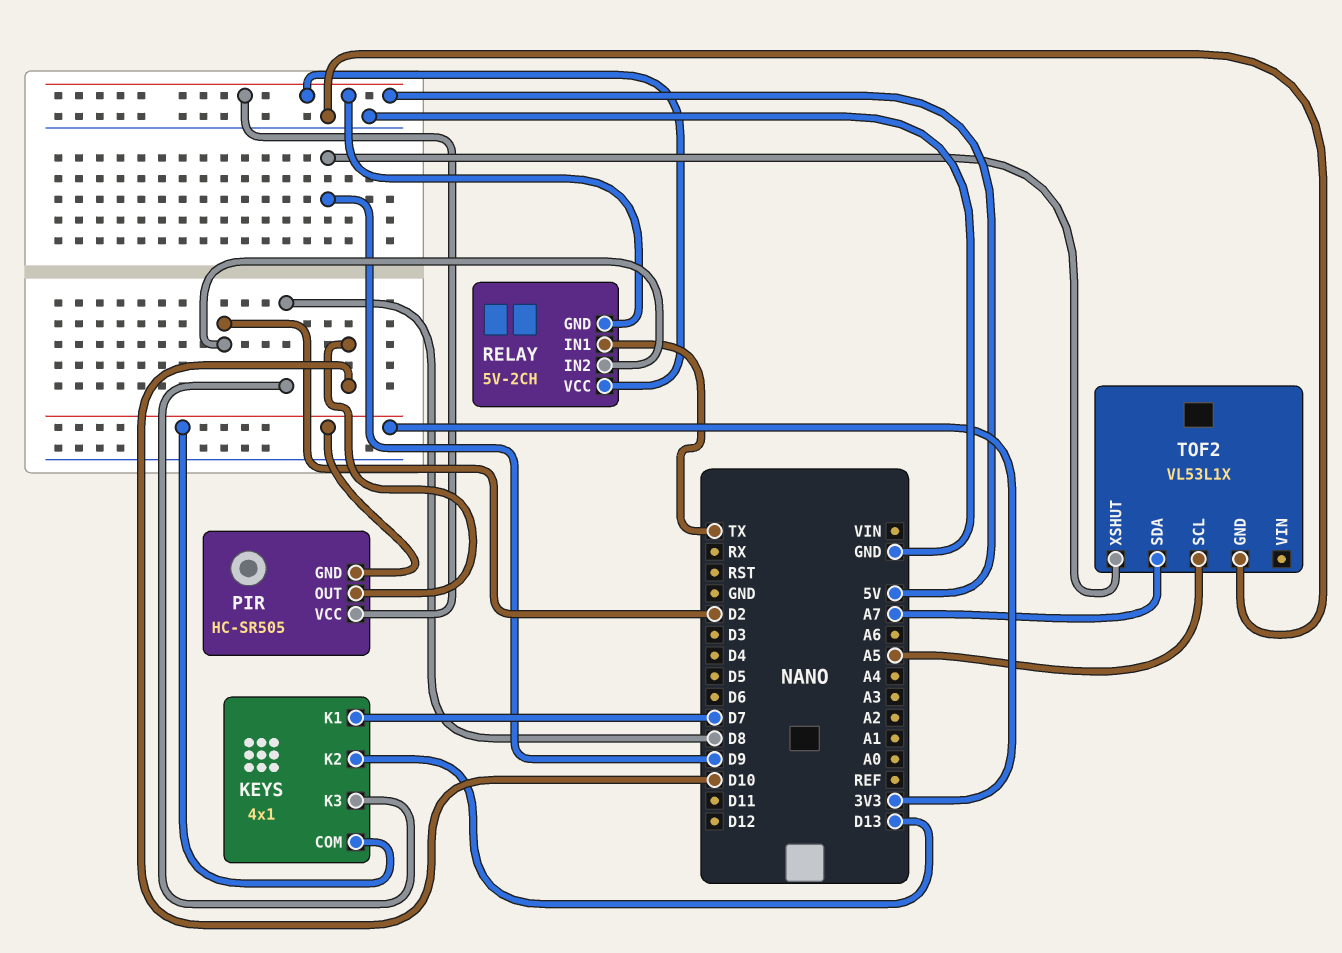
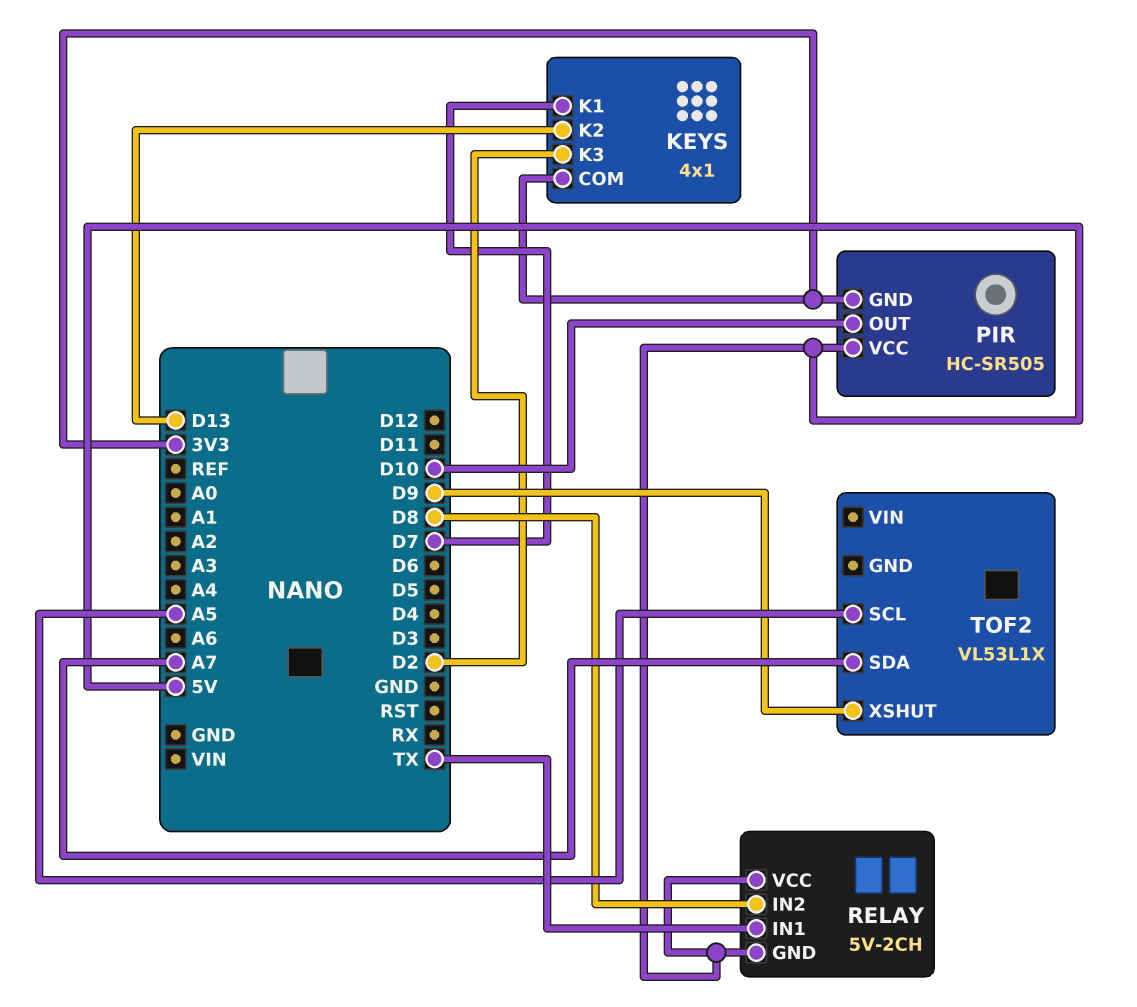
KEYS pin K3: D8 -> D2
RELAY pin IN2: D2 -> D8
TOF2 pin GND: GND -> none

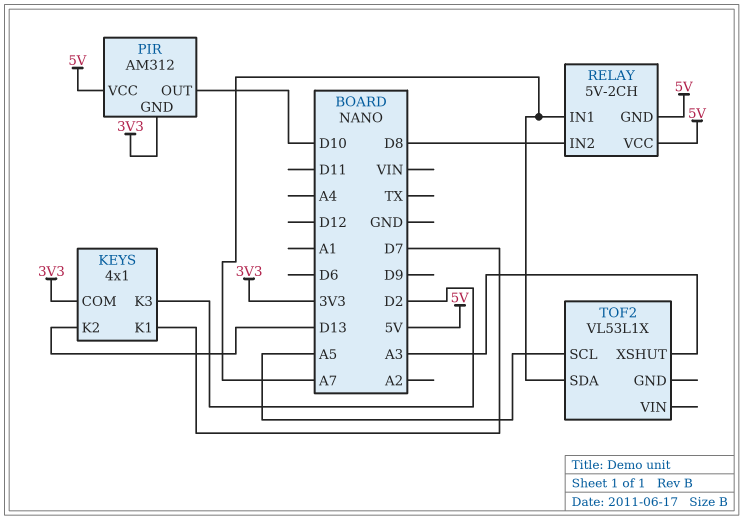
PIR: HC-SR505 -> AM312
RELAY pin IN1: TX -> A7
TOF2 pin XSHUT: D9 -> A3

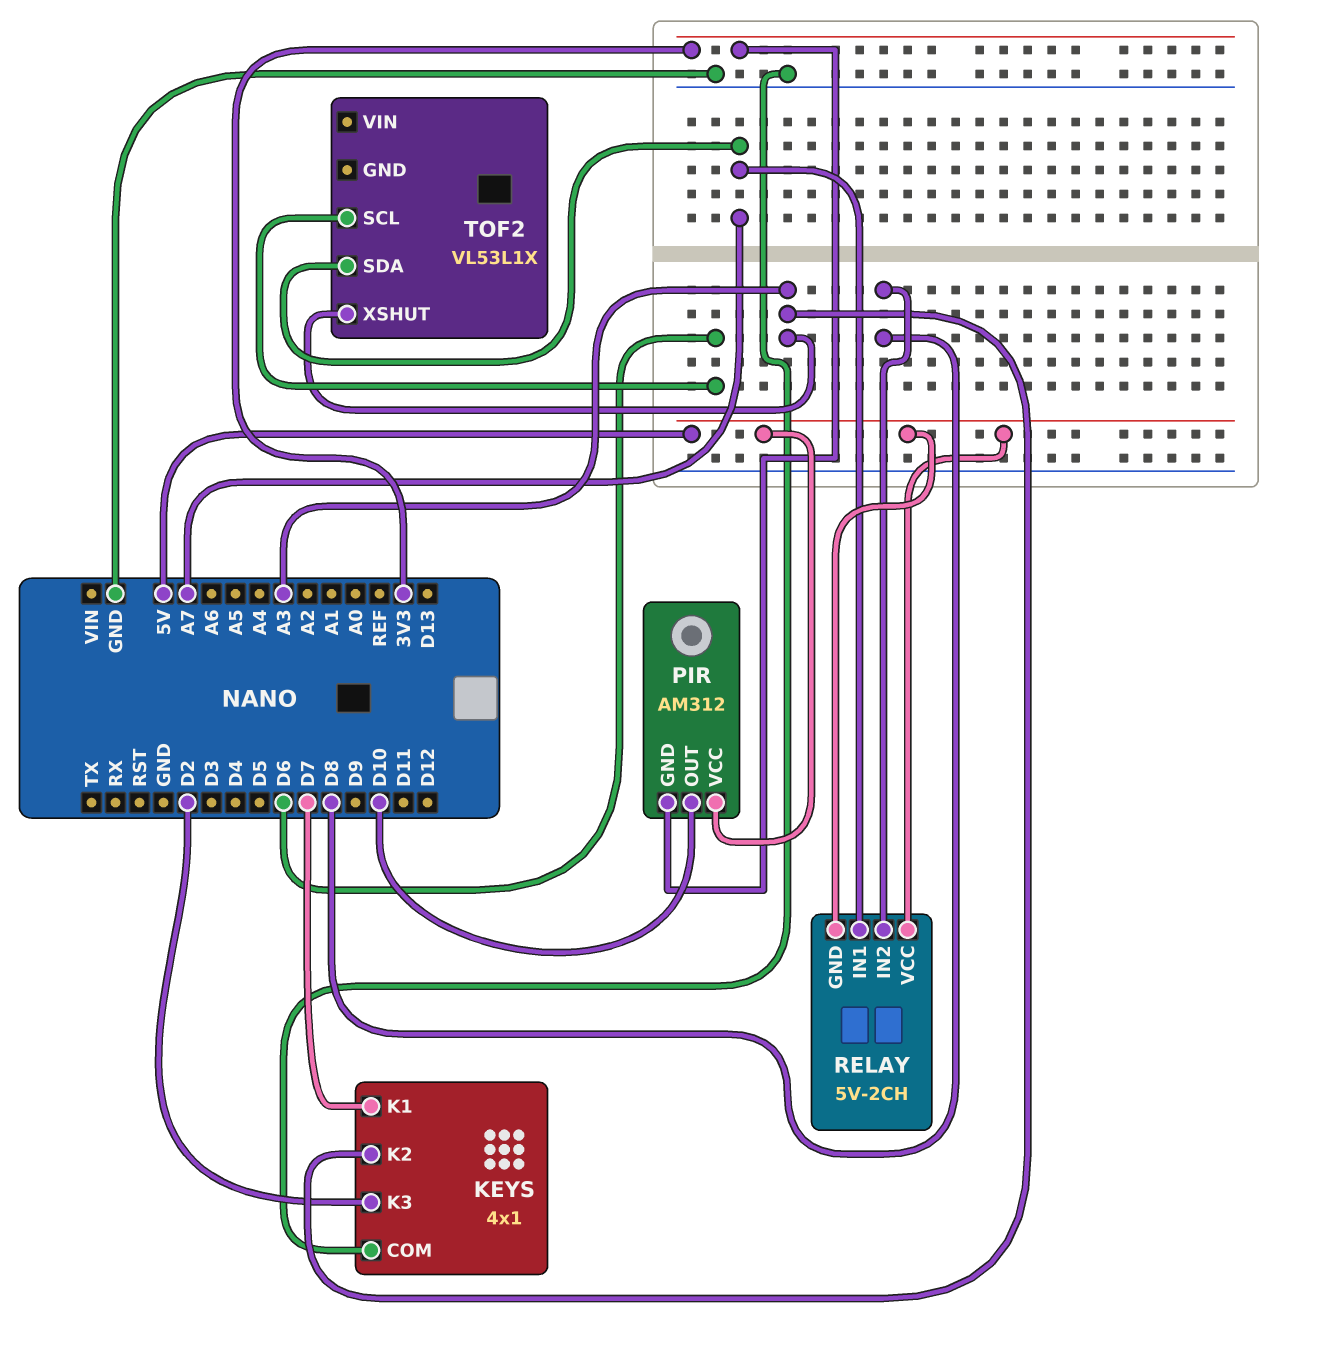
KEYS pin COM: 3V3 -> GND
KEYS pin K2: D13 -> A3
TOF2 pin SCL: A5 -> D6

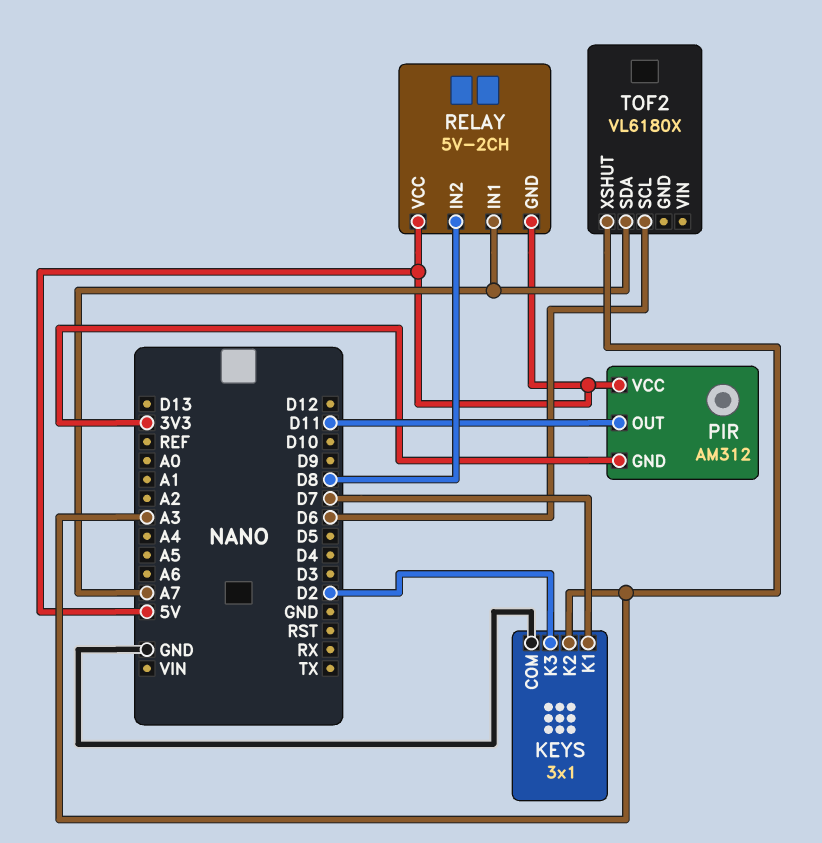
KEYS: 4x1 -> 3x1
PIR pin OUT: D10 -> D11
TOF2: VL53L1X -> VL6180X

